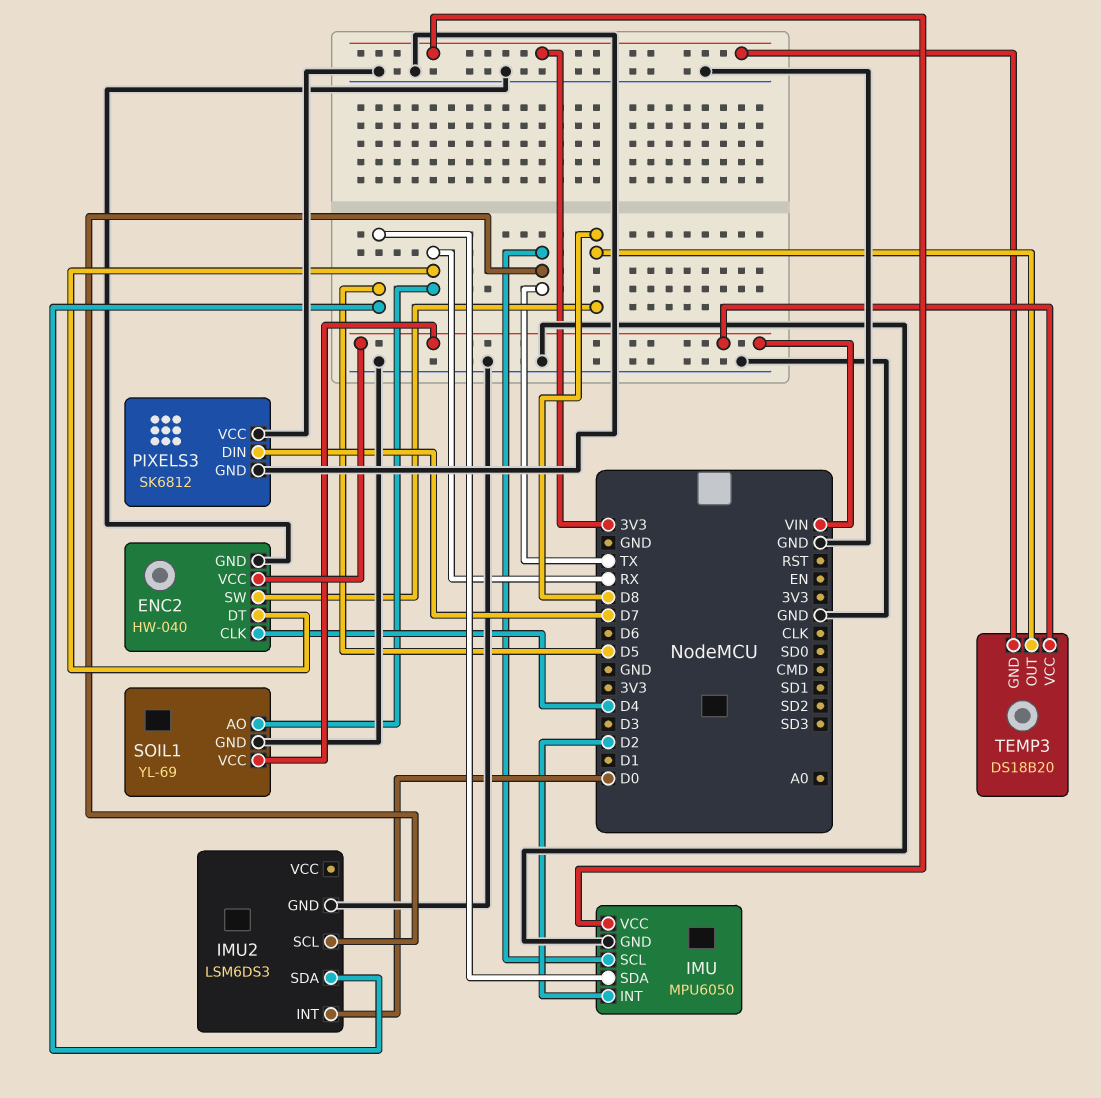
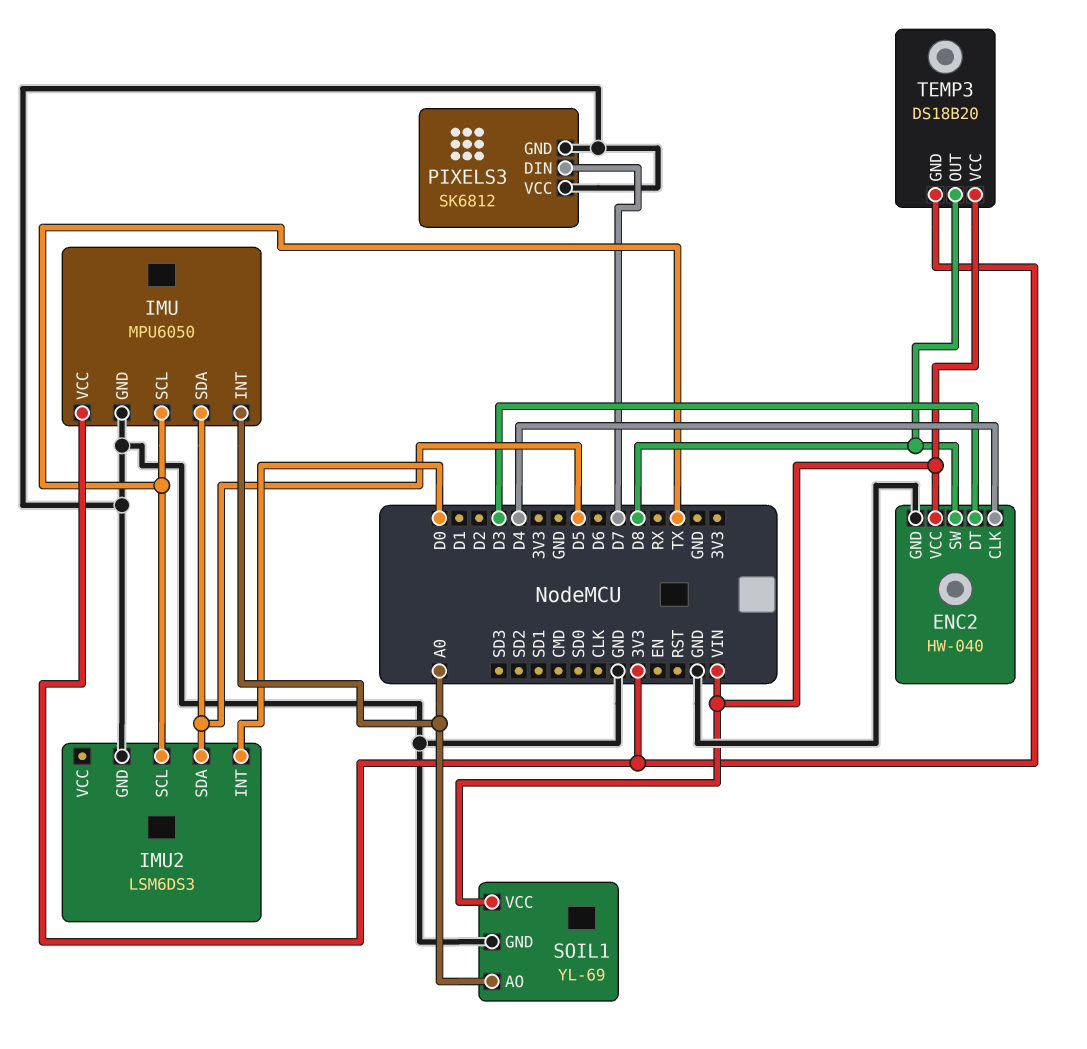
ENC2 pin DT: RX -> D3
IMU pin INT: D2 -> A0
SOIL1 pin AO: RX -> A0

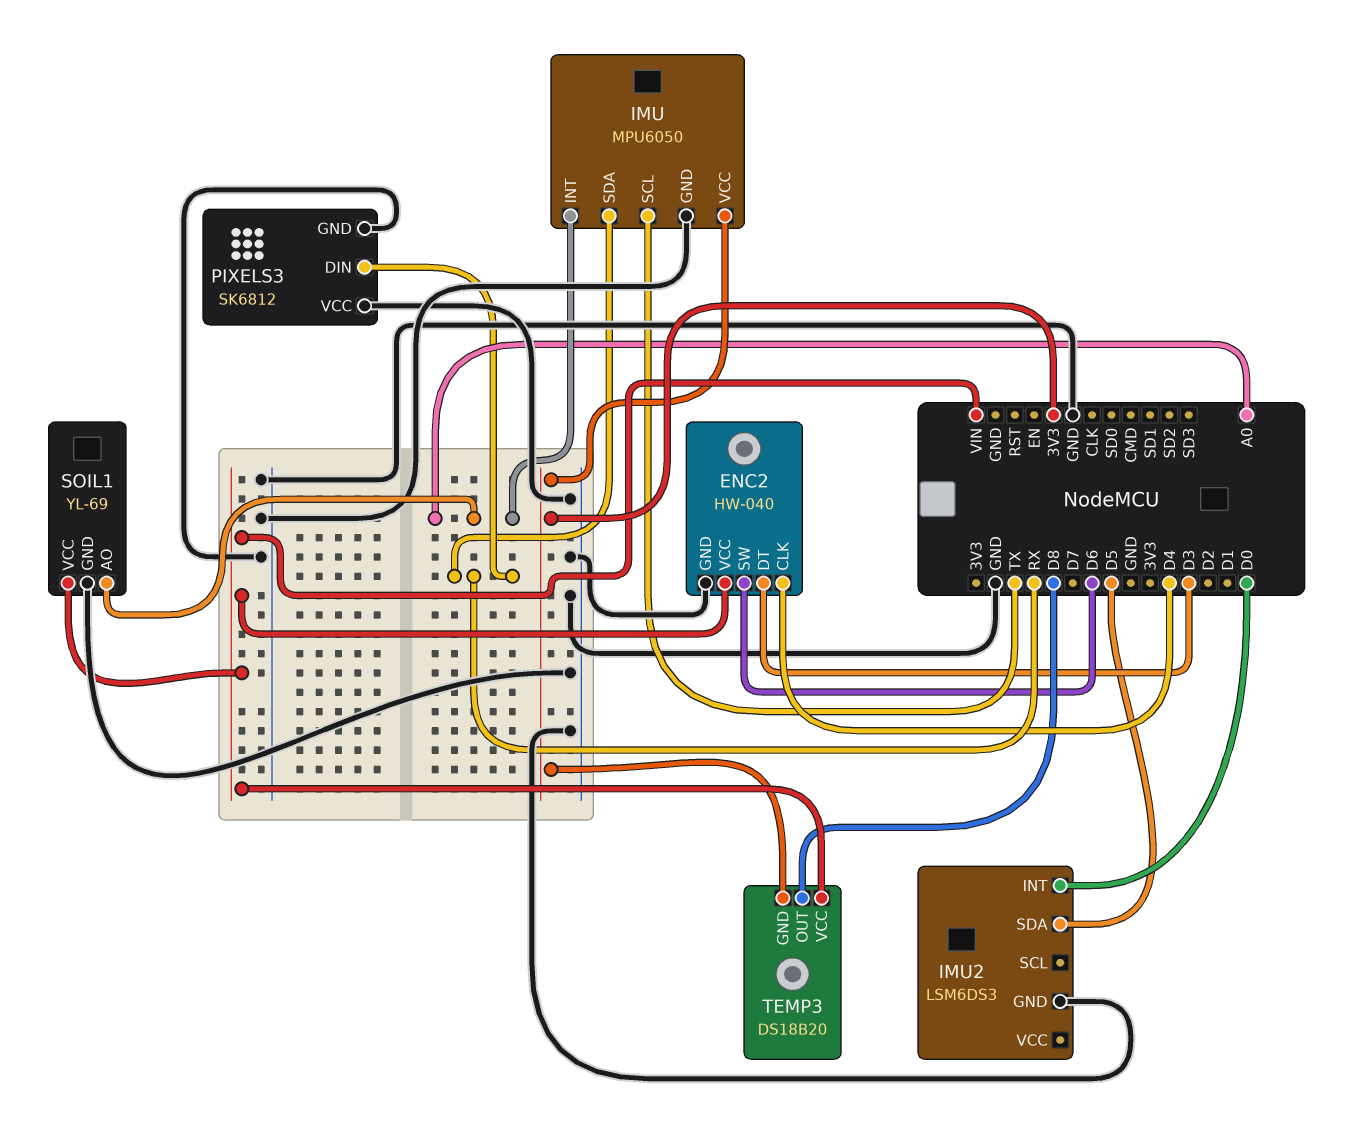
ENC2 pin SW: D8 -> D6
IMU pin SDA: D5 -> RX
IMU2 pin SCL: TX -> none
PIXELS3 pin DIN: D7 -> RX

